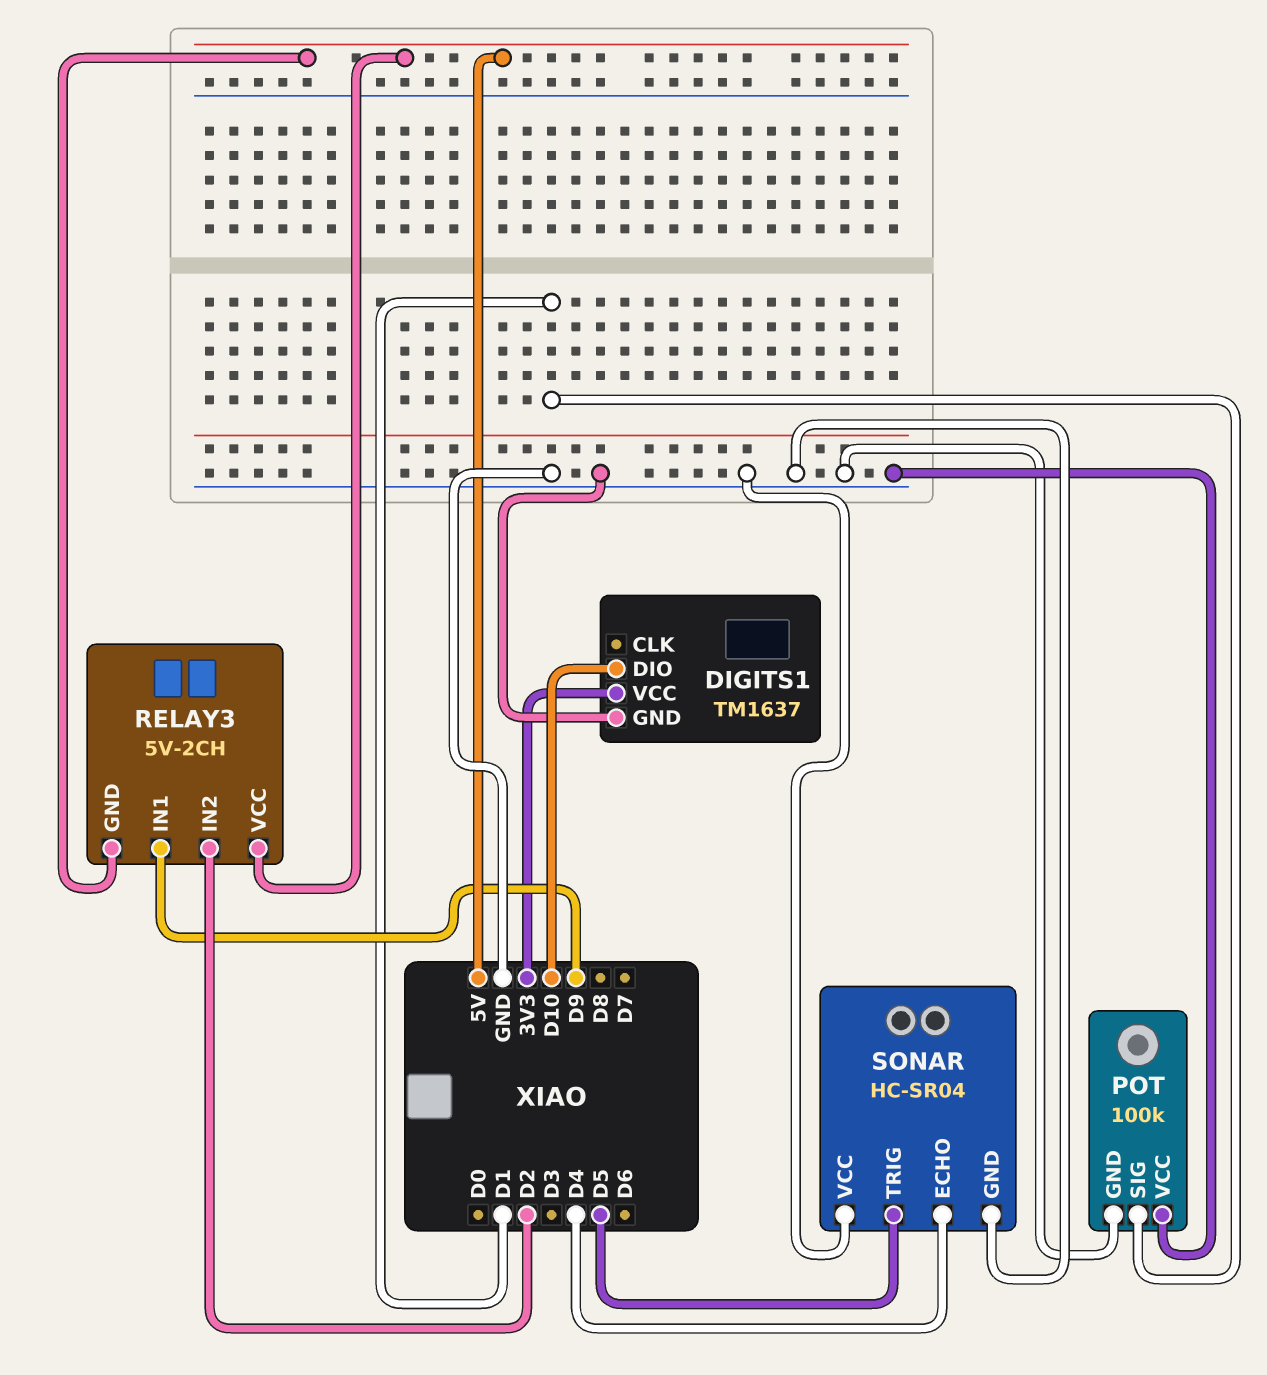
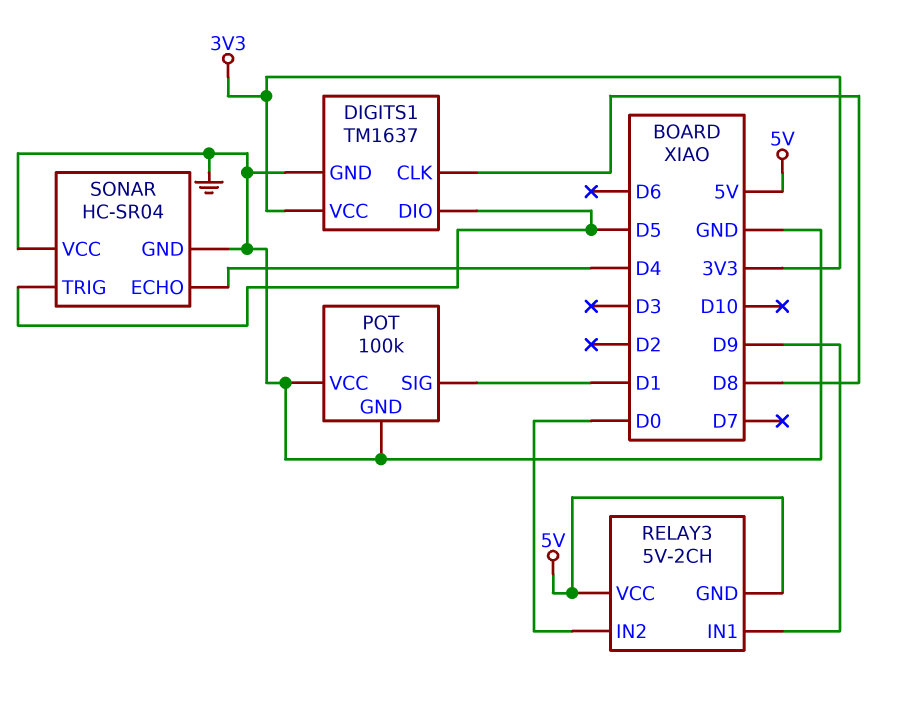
DIGITS1 pin CLK: none -> D8
DIGITS1 pin DIO: D10 -> D5
RELAY3 pin IN2: D2 -> D0

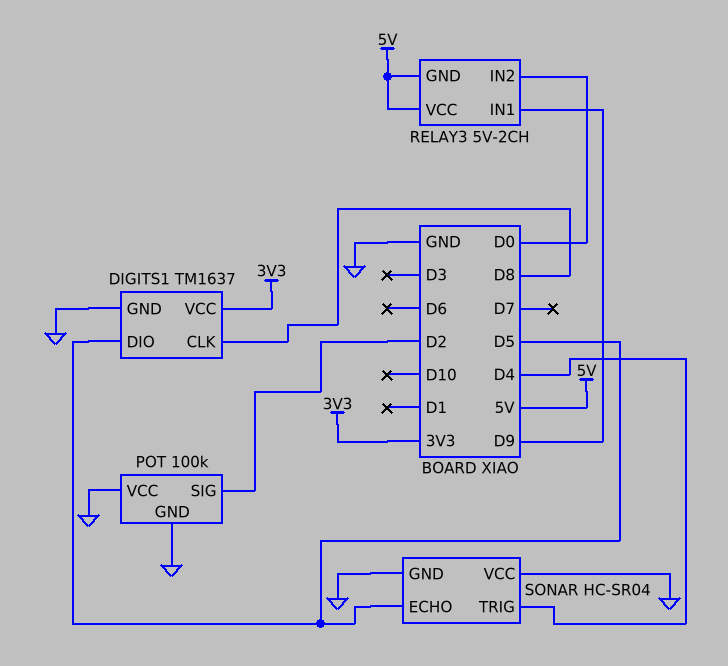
POT pin SIG: D1 -> D2
SONAR pin ECHO: D4 -> D5
SONAR pin TRIG: D5 -> D4

